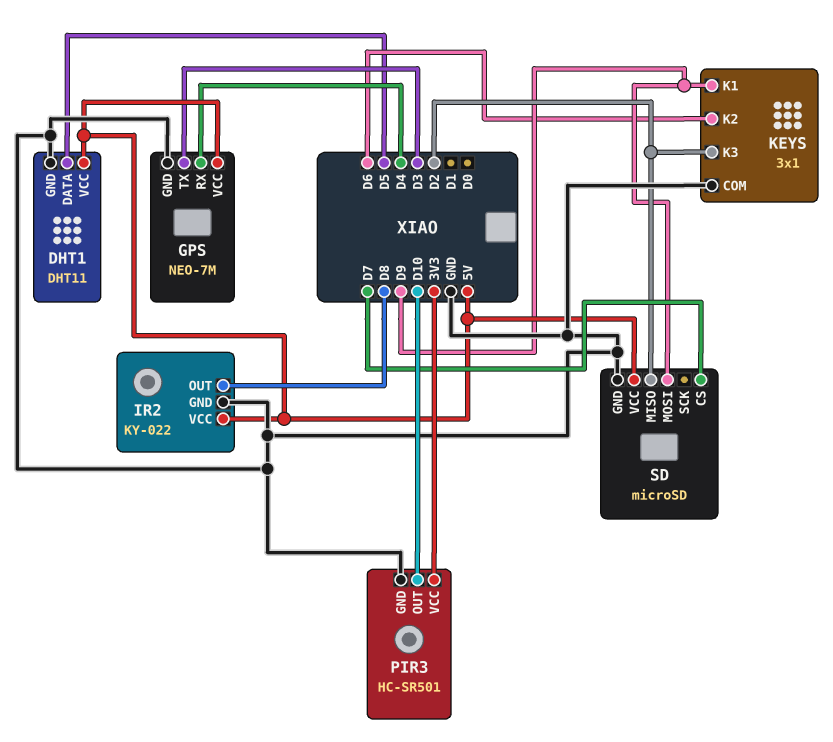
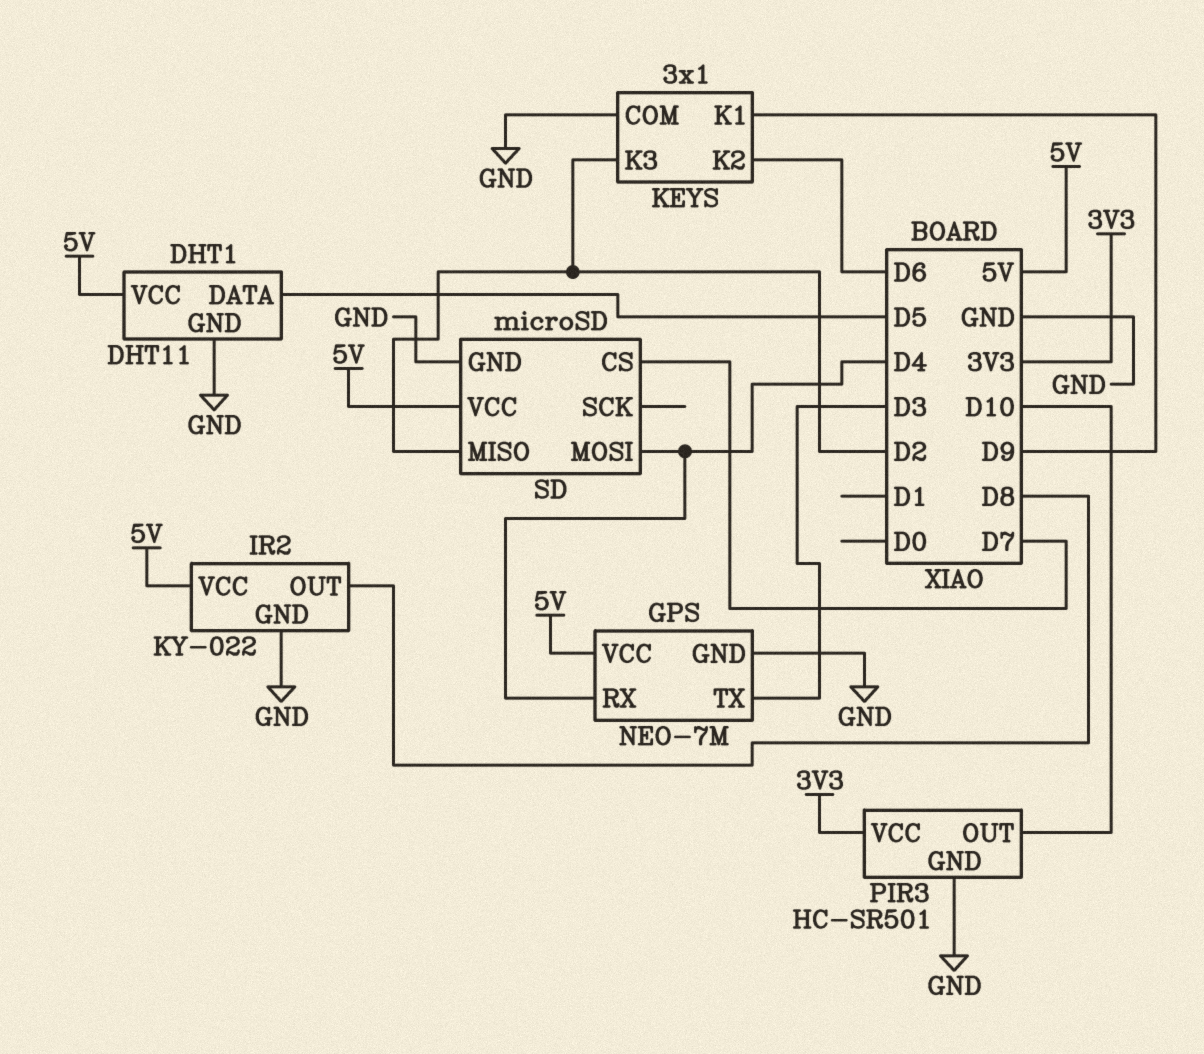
SD pin MOSI: D9 -> D4

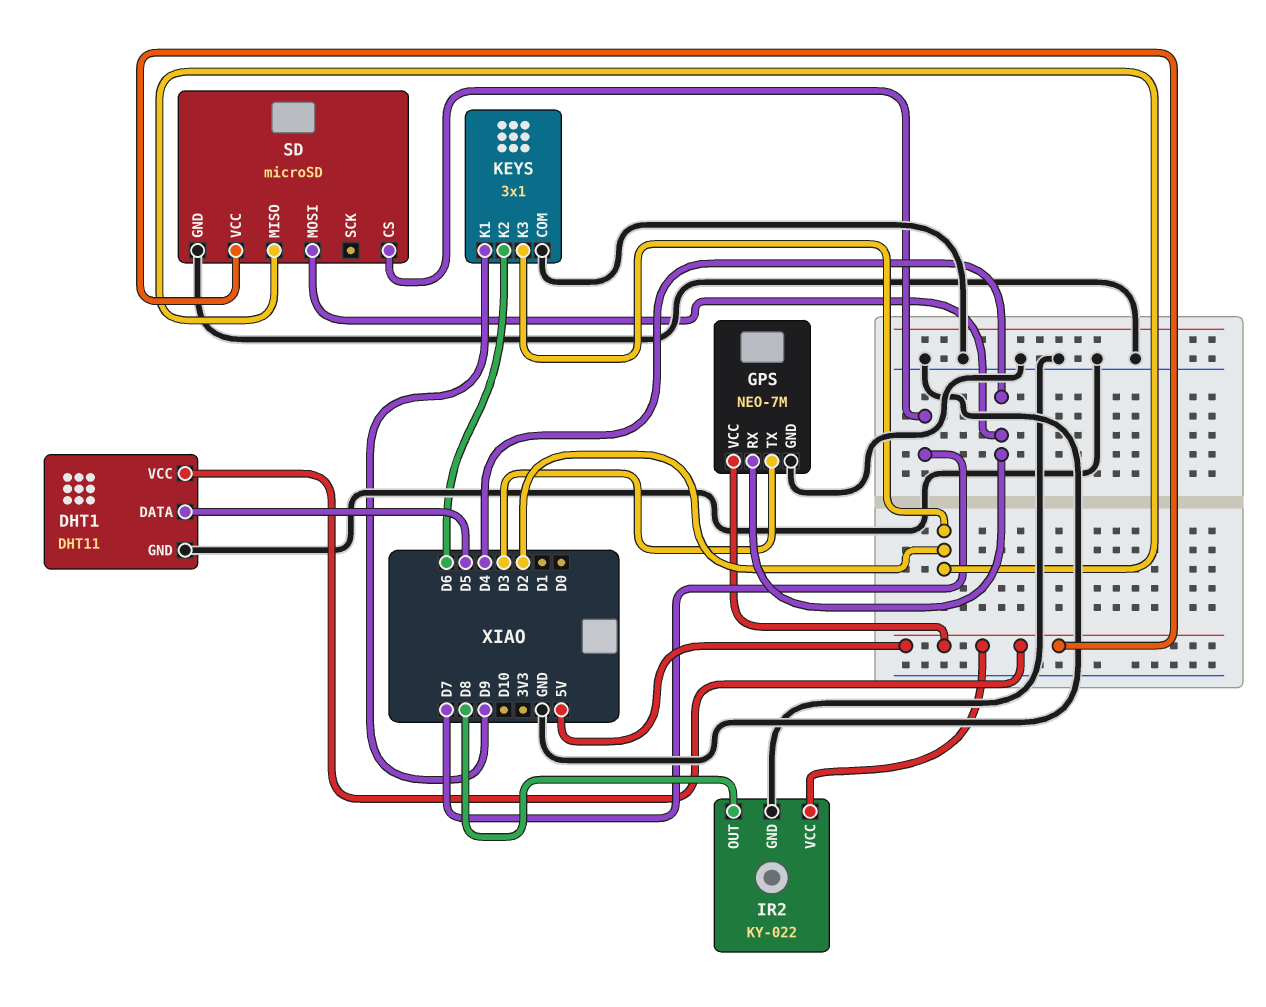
PIR3: HC-SR501 -> none
PIR3 pin GND: GND -> none
PIR3 pin OUT: D10 -> none
PIR3 pin VCC: 3V3 -> none

